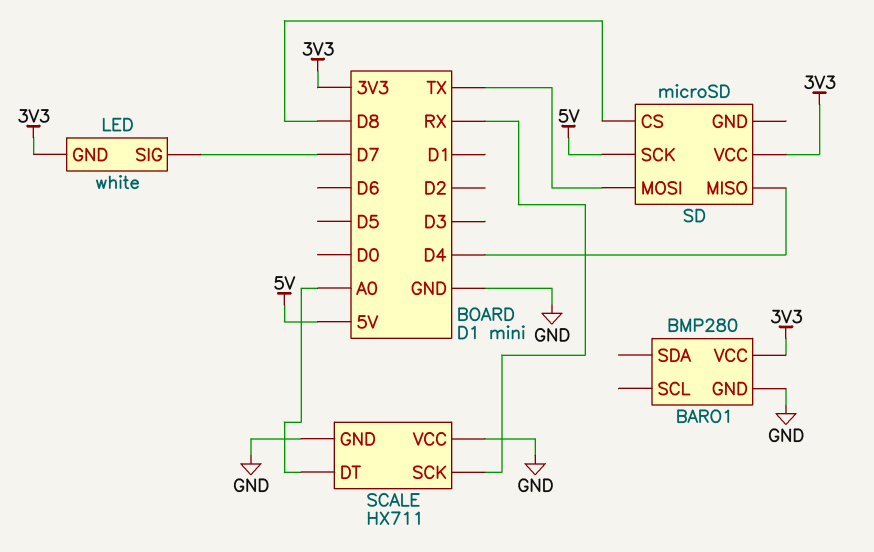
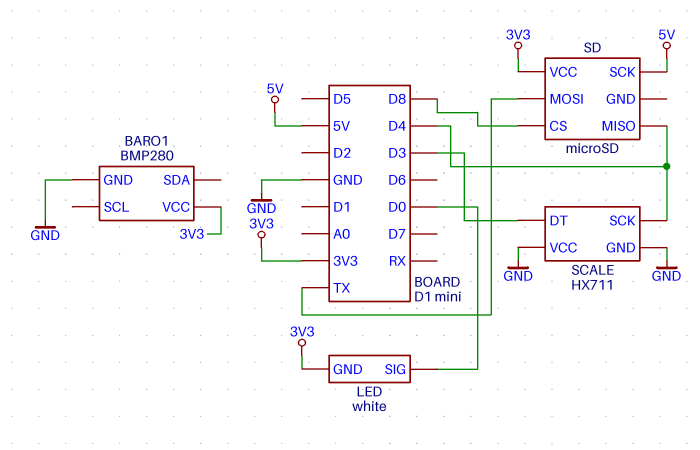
LED pin SIG: D7 -> D0
SCALE pin DT: A0 -> D3
SCALE pin SCK: RX -> D4

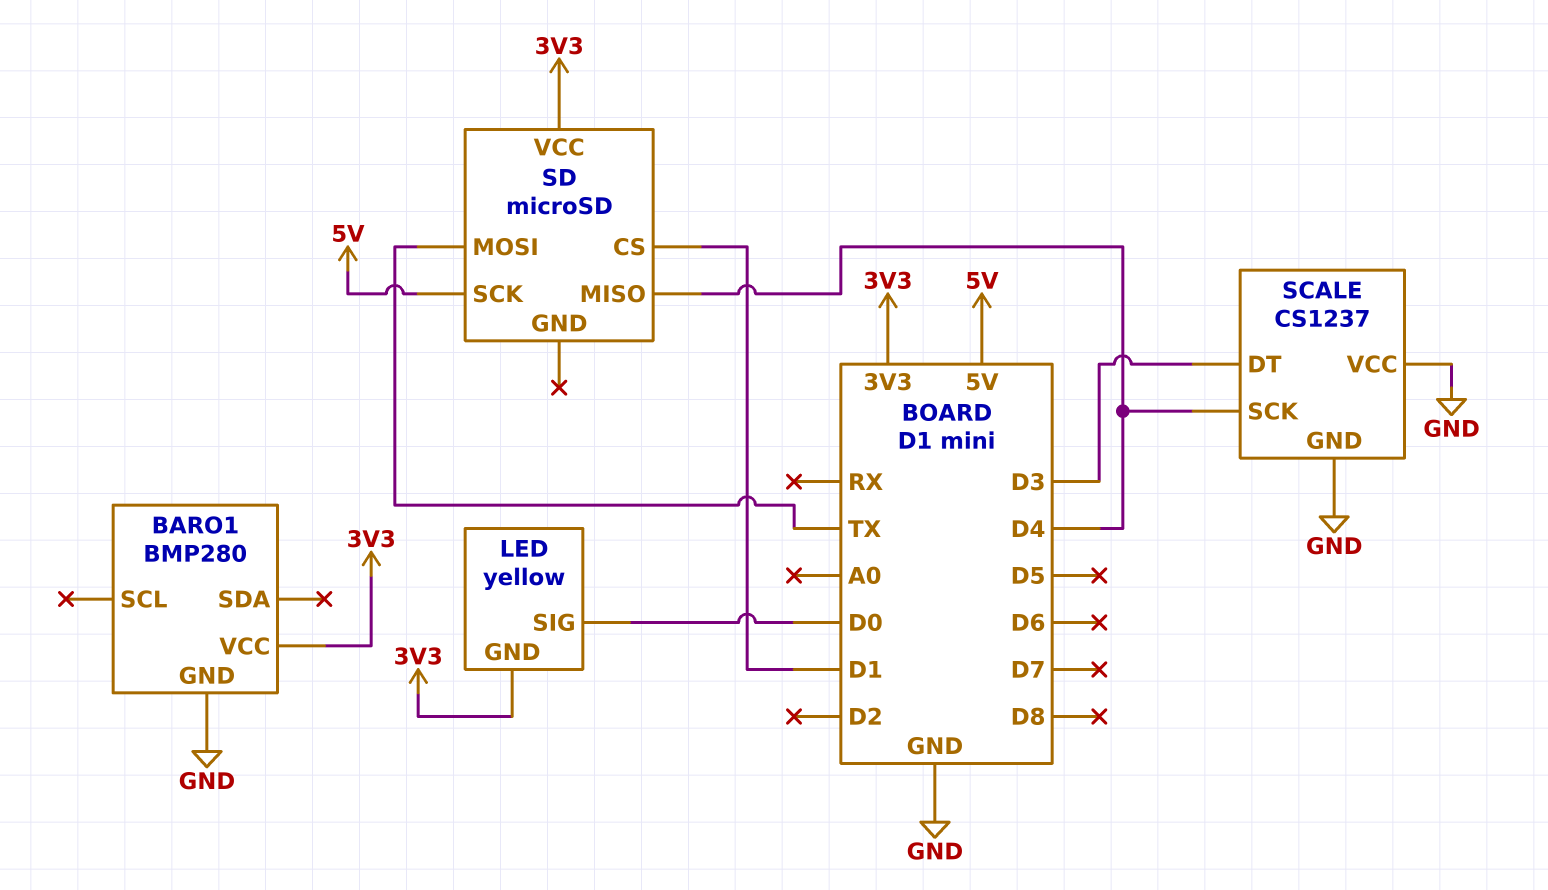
LED: white -> yellow
SCALE: HX711 -> CS1237
SD pin CS: D8 -> D1

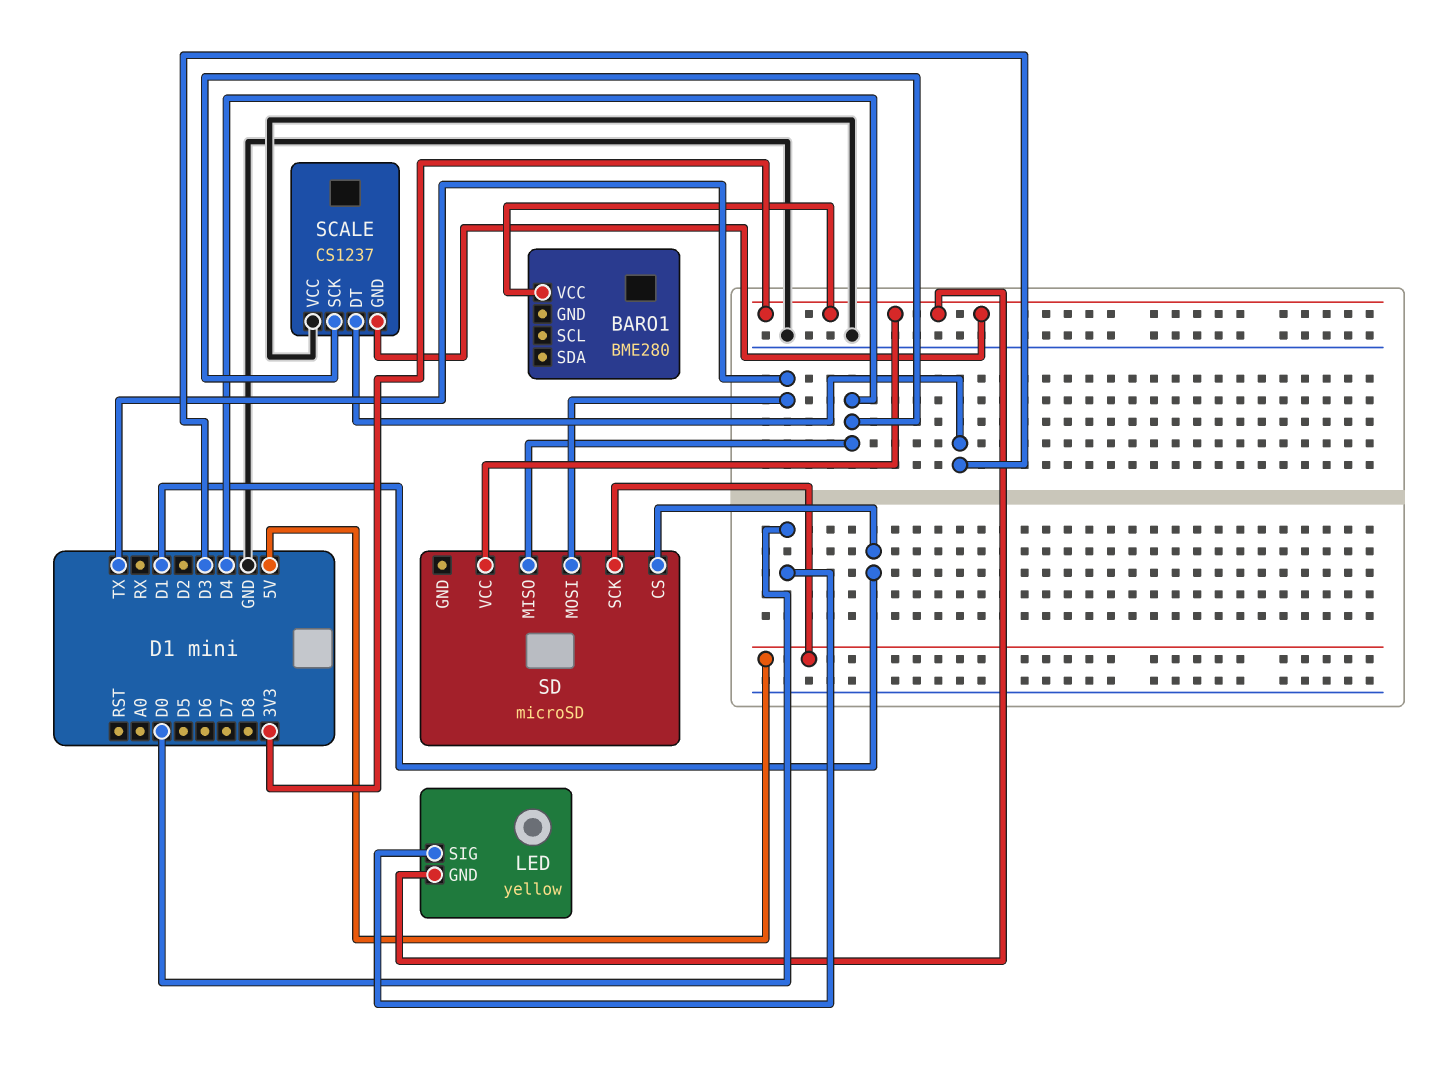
BARO1: BMP280 -> BME280
BARO1 pin GND: GND -> none
SCALE pin GND: GND -> 3V3

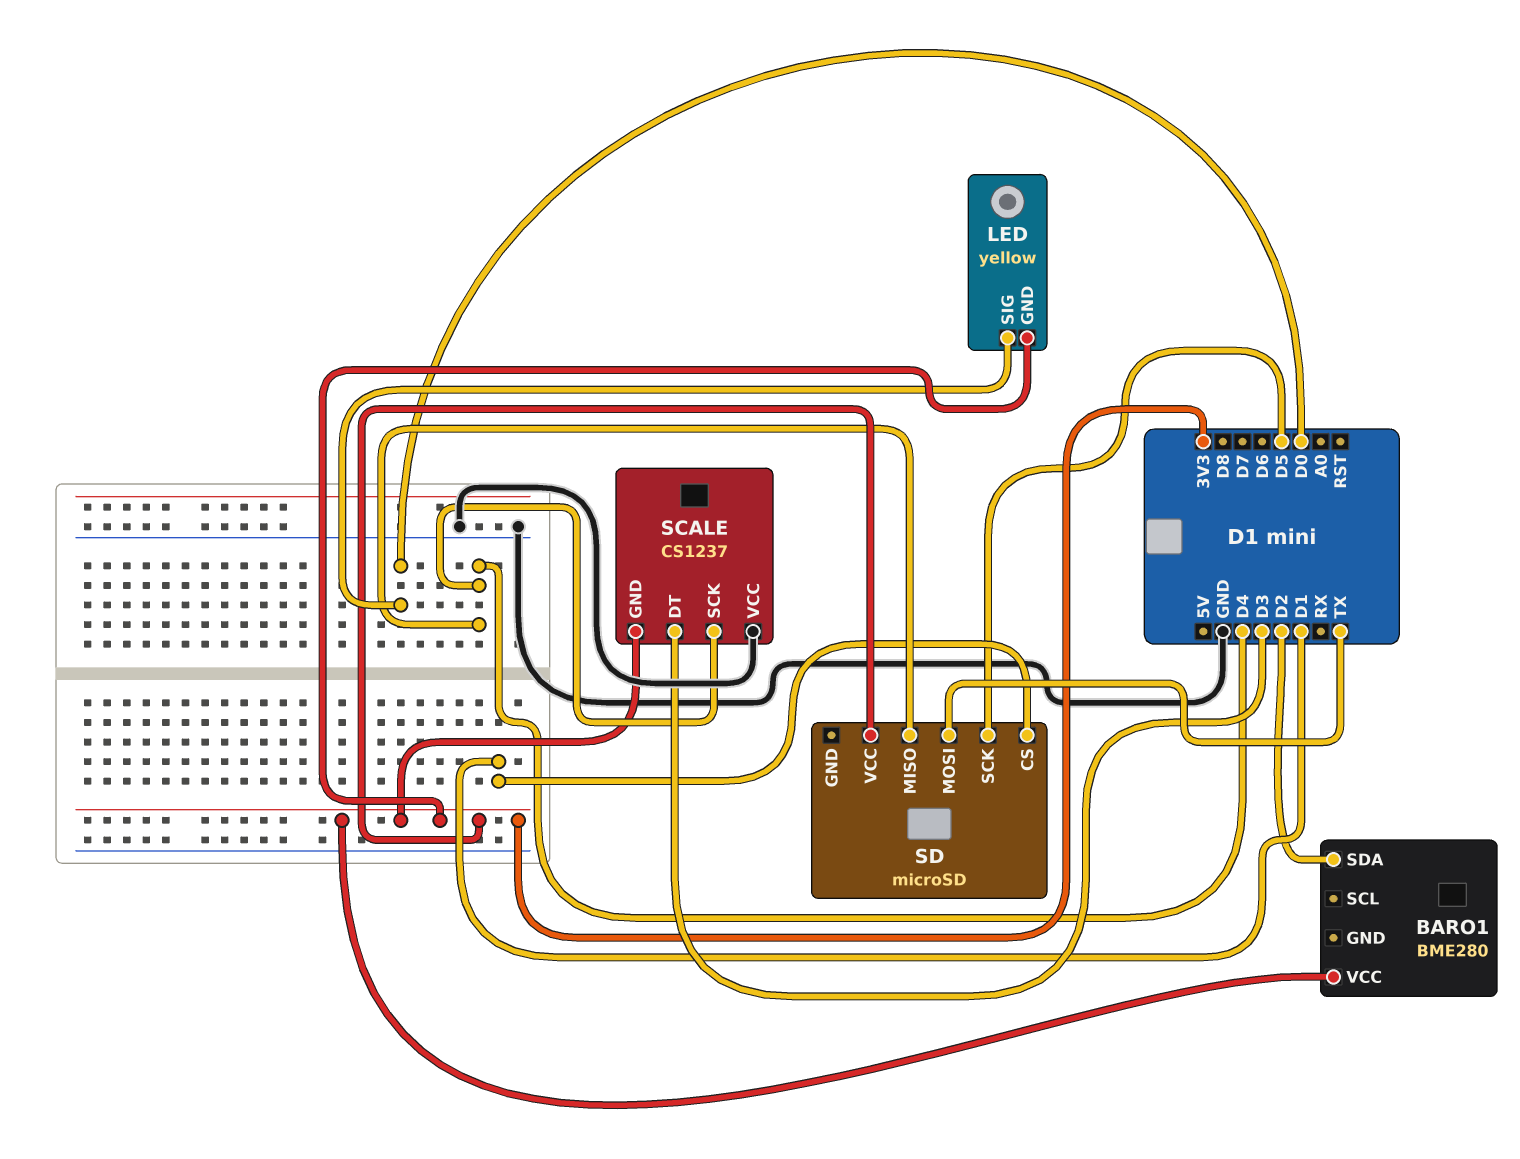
BARO1 pin SDA: none -> D2
SD pin SCK: 5V -> D5

